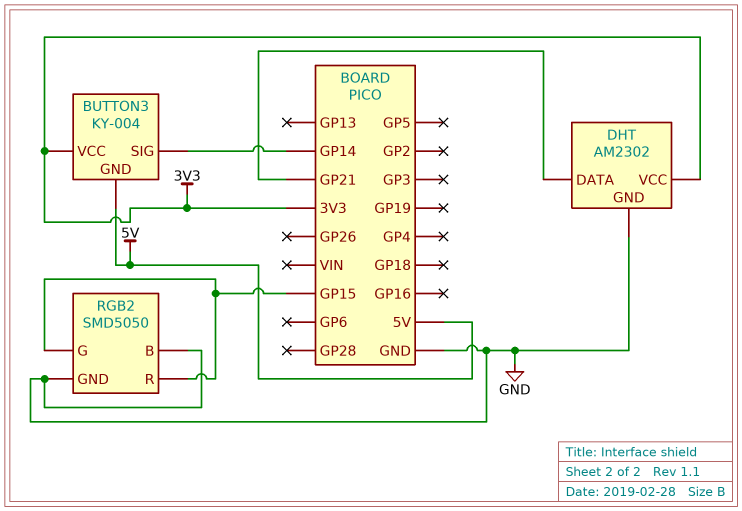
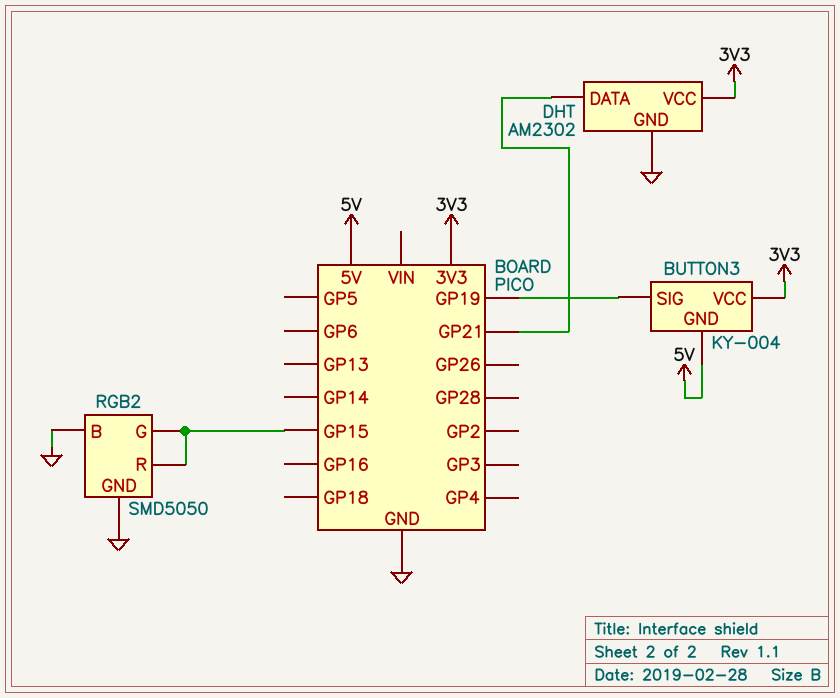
BUTTON3 pin SIG: GP14 -> GP19

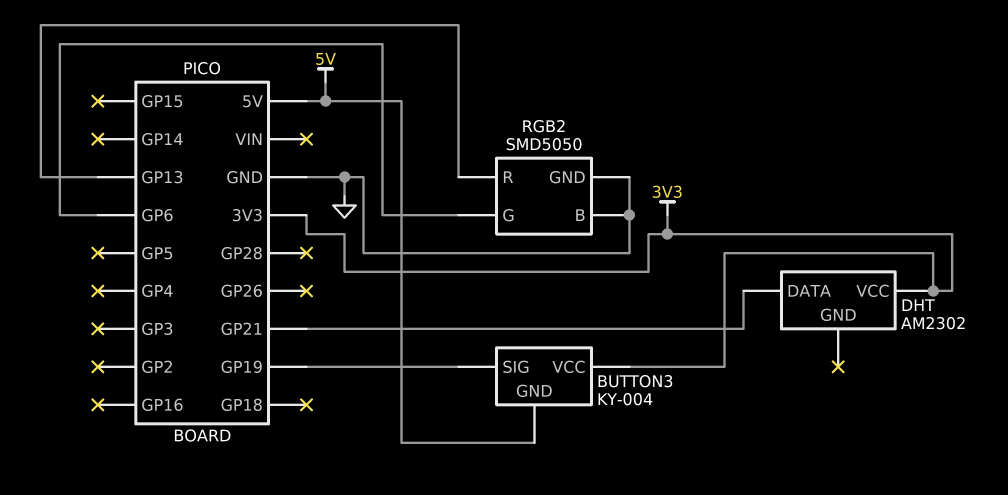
DHT pin GND: GND -> none
RGB2 pin G: GP15 -> GP6
RGB2 pin R: GP15 -> GP13

